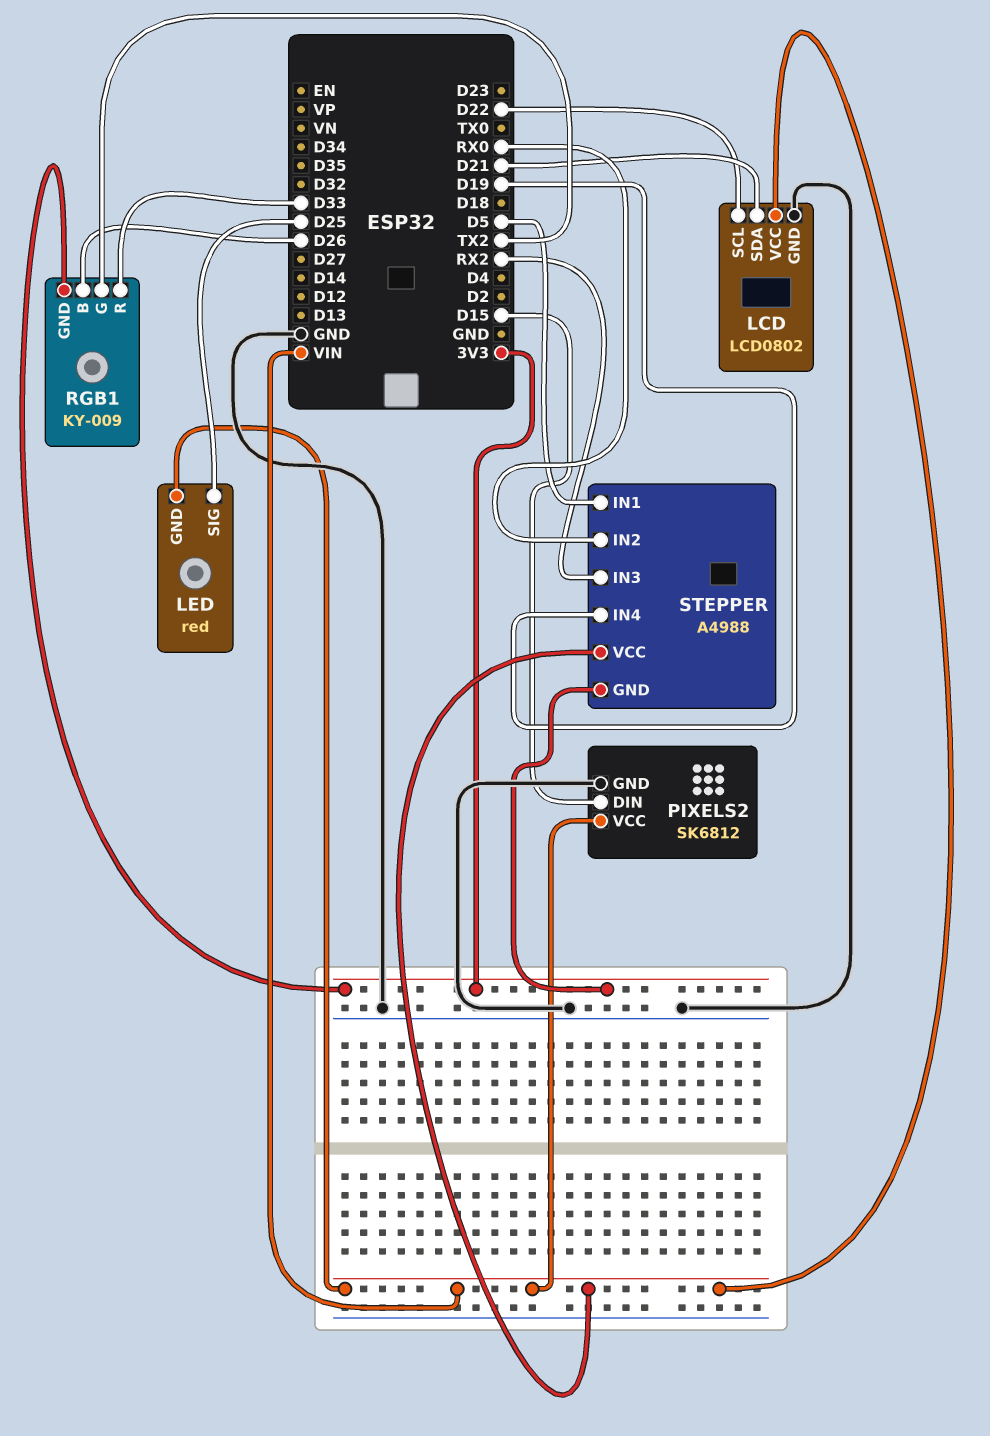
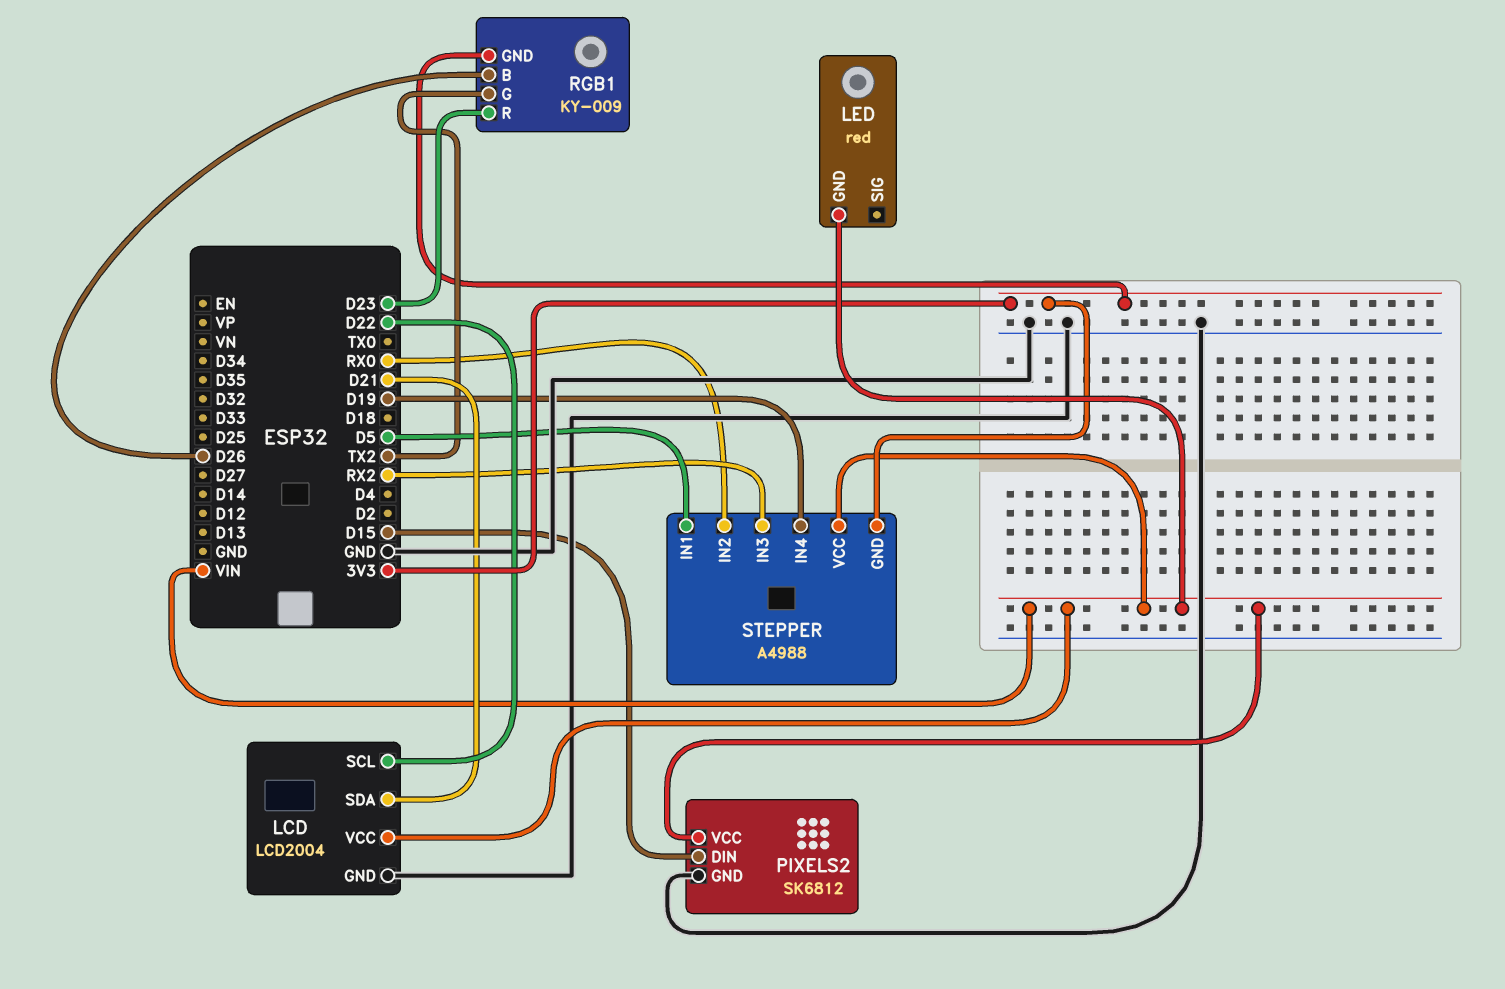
LCD: LCD0802 -> LCD2004
LED pin SIG: D25 -> none
RGB1 pin R: D33 -> D23

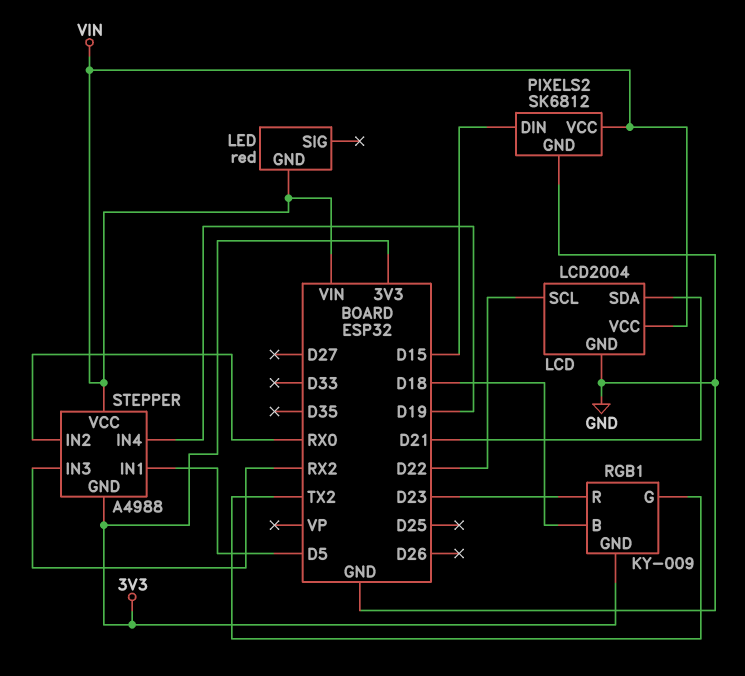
RGB1 pin B: D26 -> D18

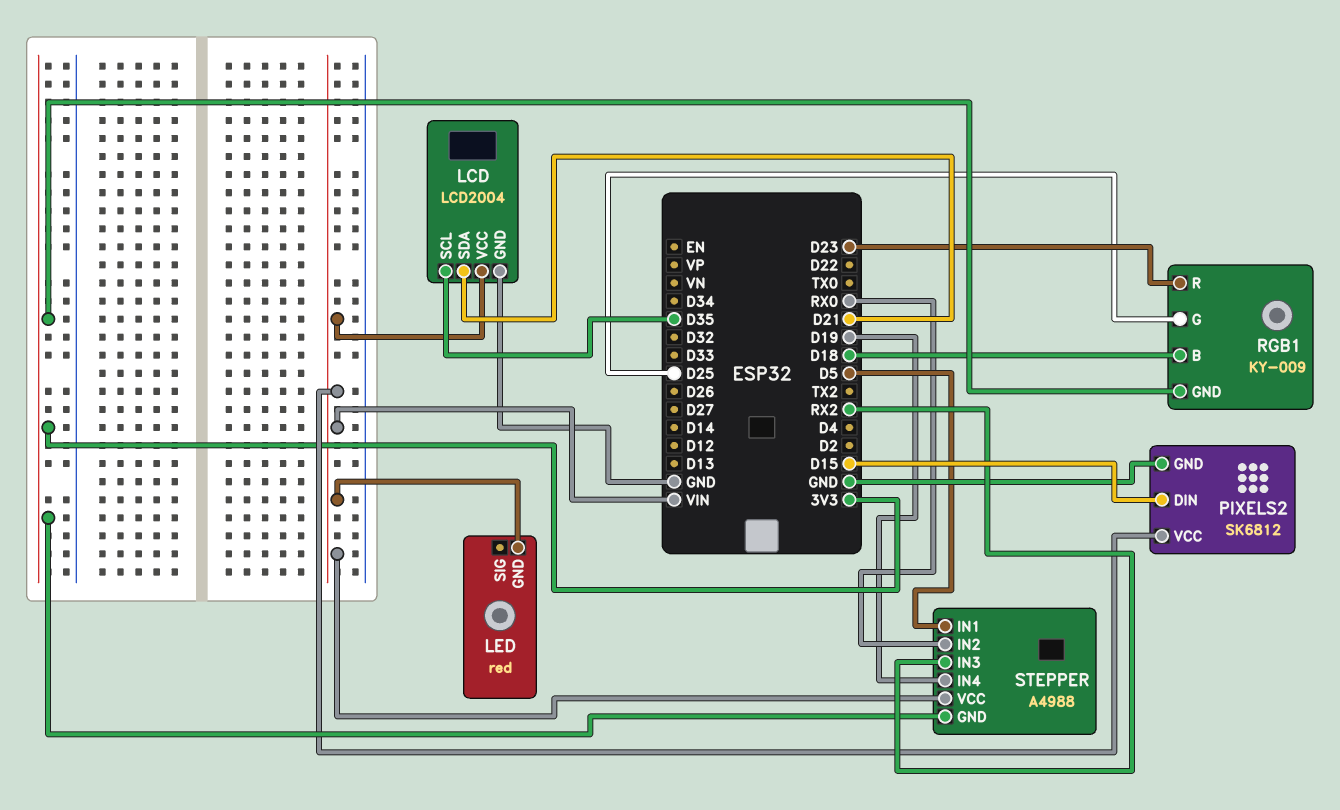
LCD pin SCL: D22 -> D35
RGB1 pin G: TX2 -> D25

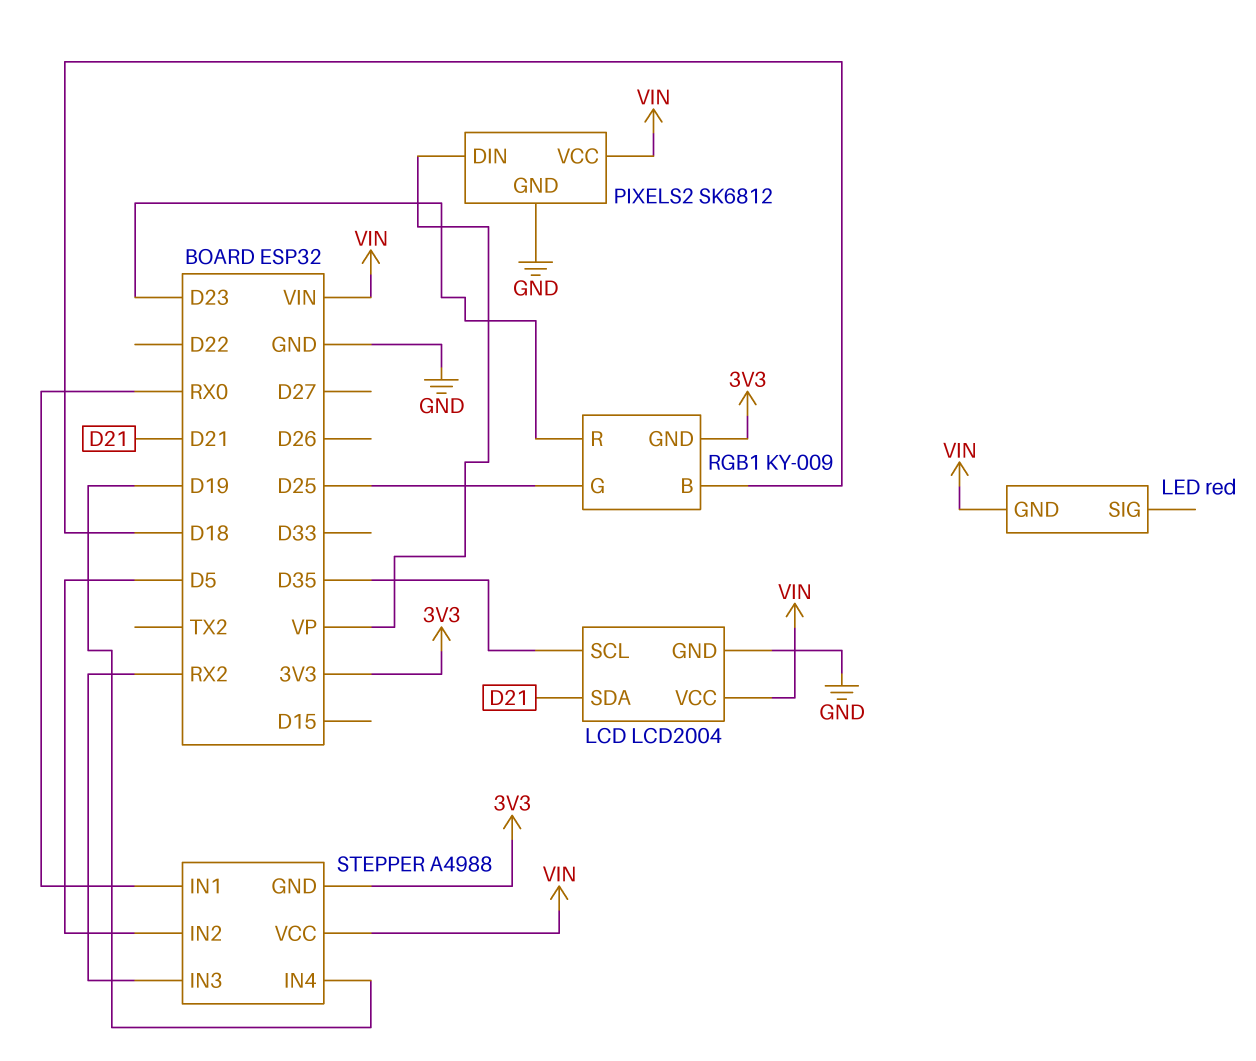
PIXELS2 pin DIN: D15 -> VP
STEPPER pin IN1: D5 -> RX0
STEPPER pin IN2: RX0 -> D5

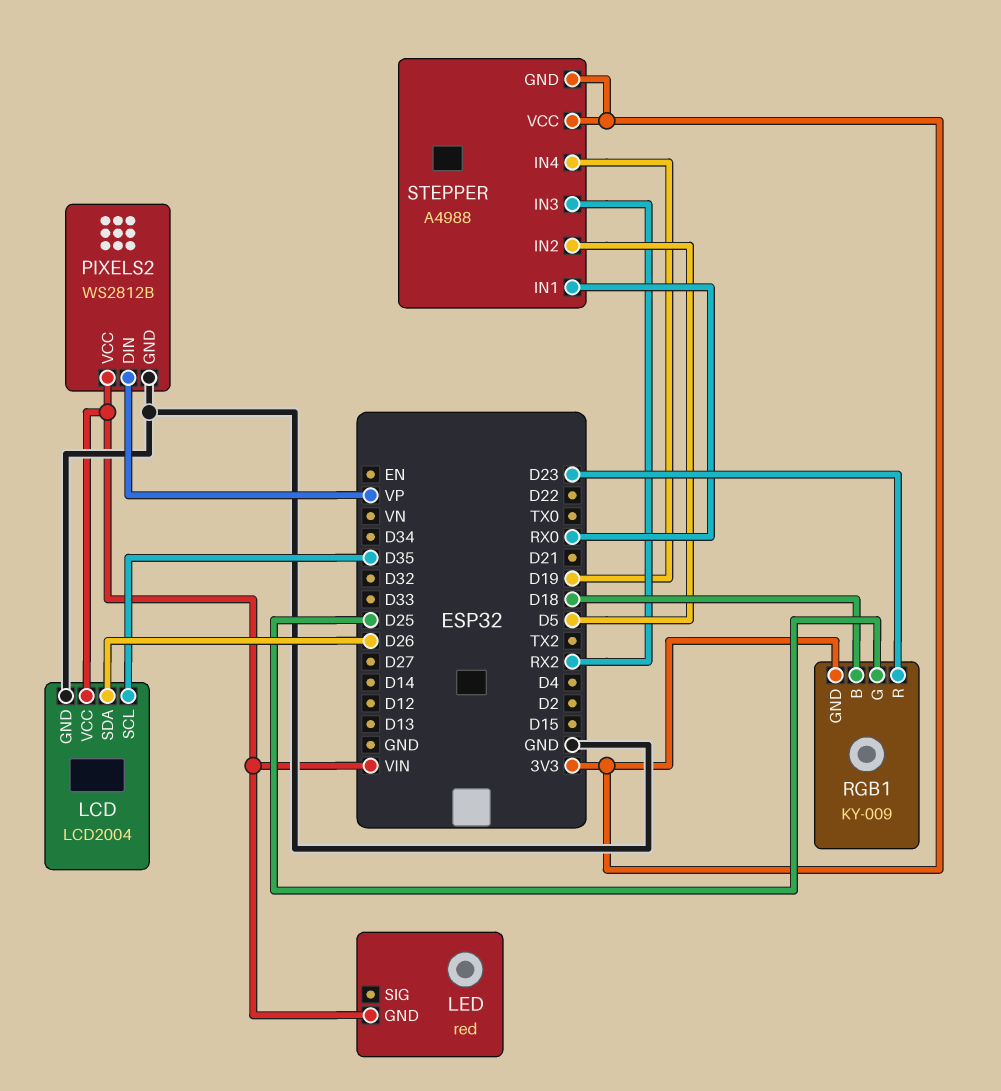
LCD pin SDA: D21 -> D26
PIXELS2: SK6812 -> WS2812B
STEPPER pin VCC: VIN -> 3V3

